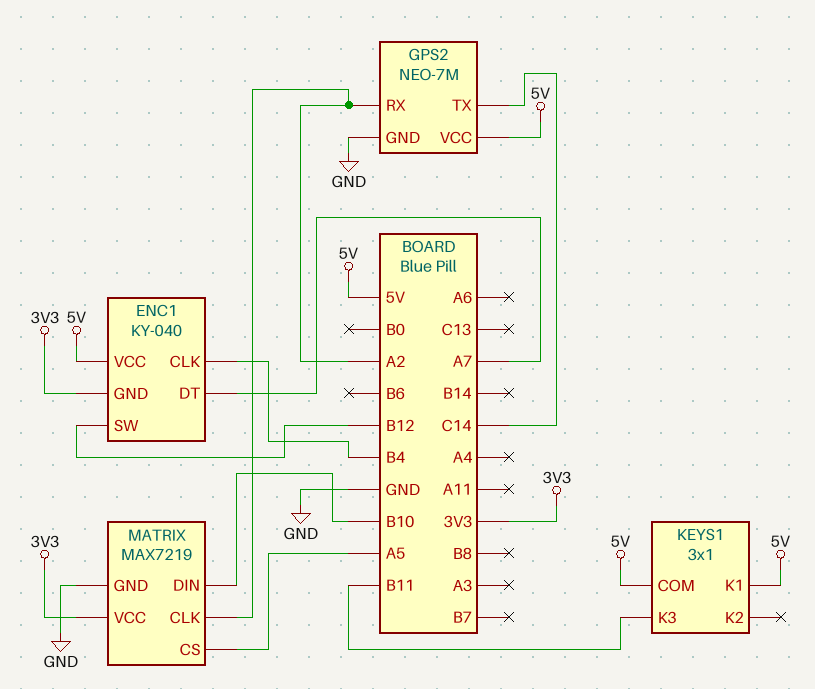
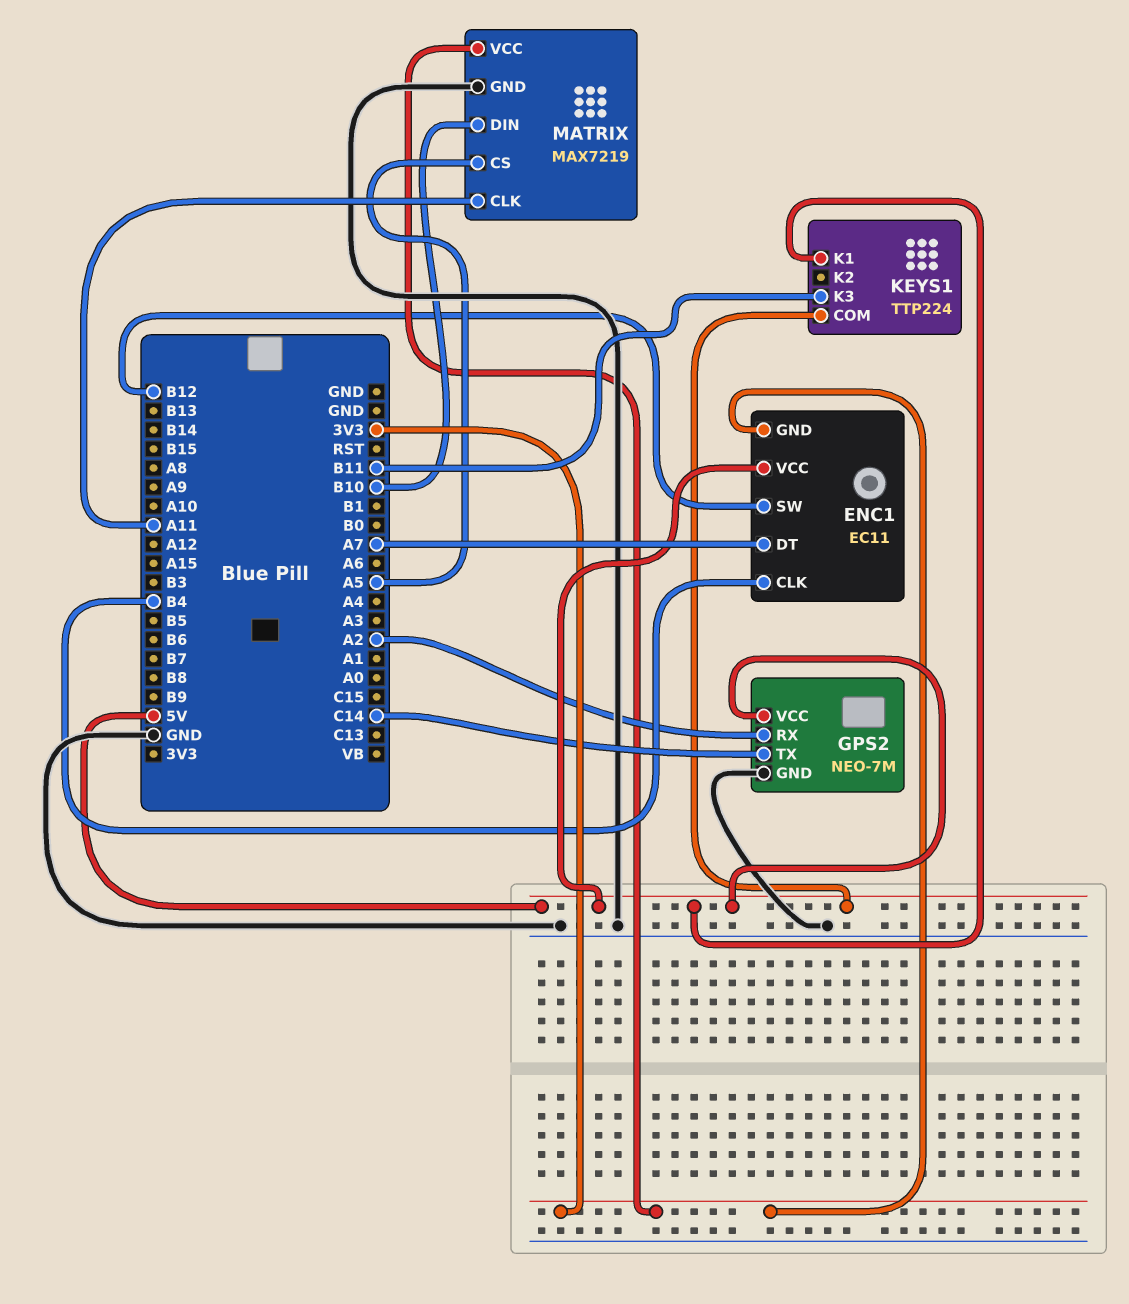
ENC1: KY-040 -> EC11
KEYS1: 3x1 -> TTP224
MATRIX pin CLK: A2 -> A11

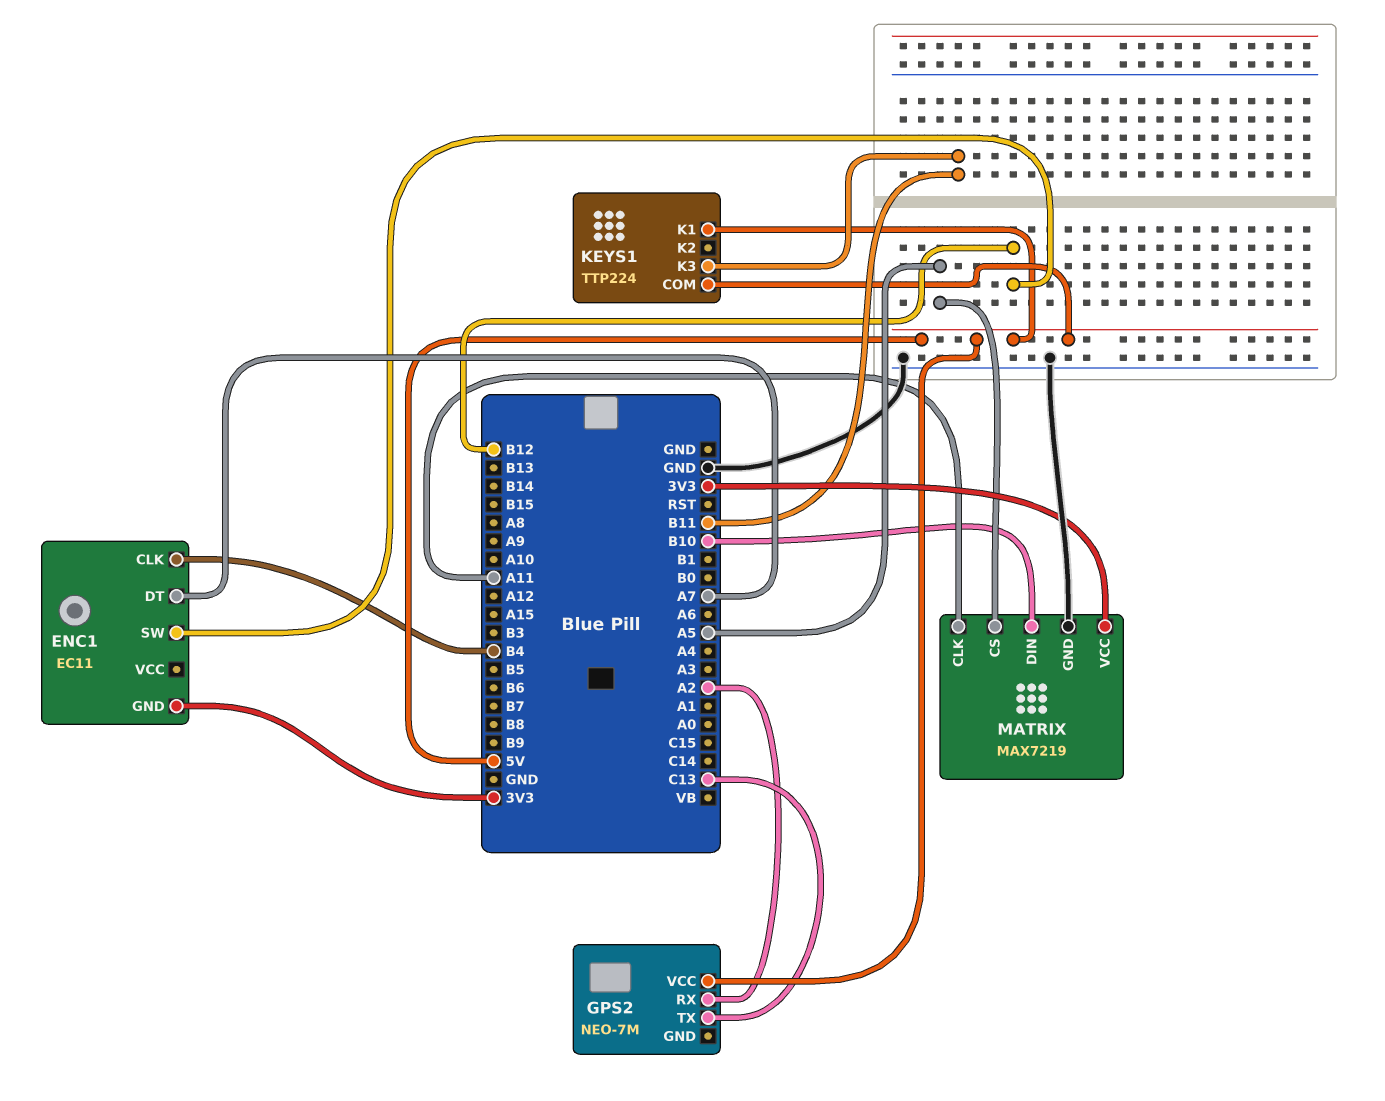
ENC1 pin VCC: 5V -> none
GPS2 pin GND: GND -> none
GPS2 pin TX: C14 -> C13

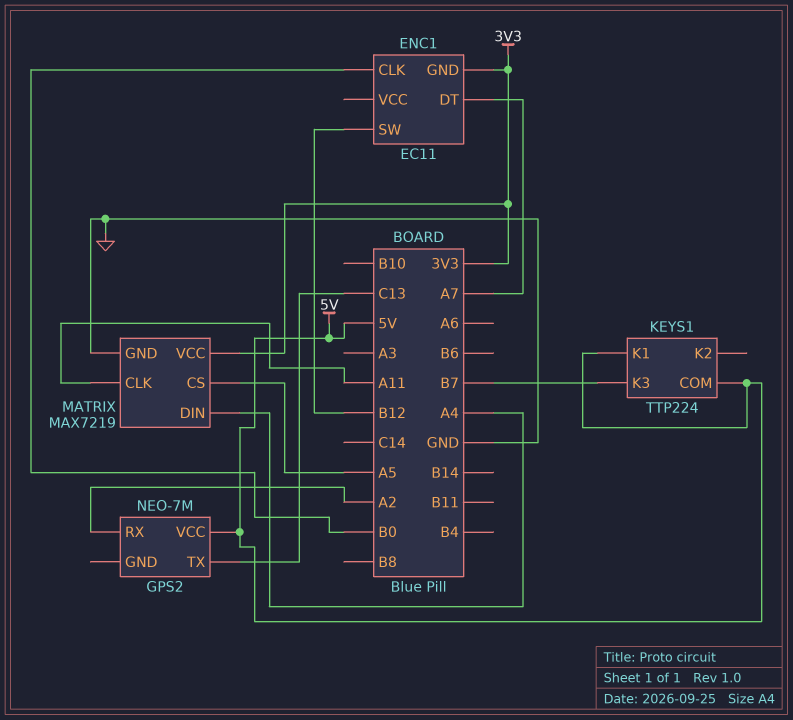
ENC1 pin CLK: B4 -> B0
KEYS1 pin K3: B11 -> B7
MATRIX pin DIN: B10 -> A4

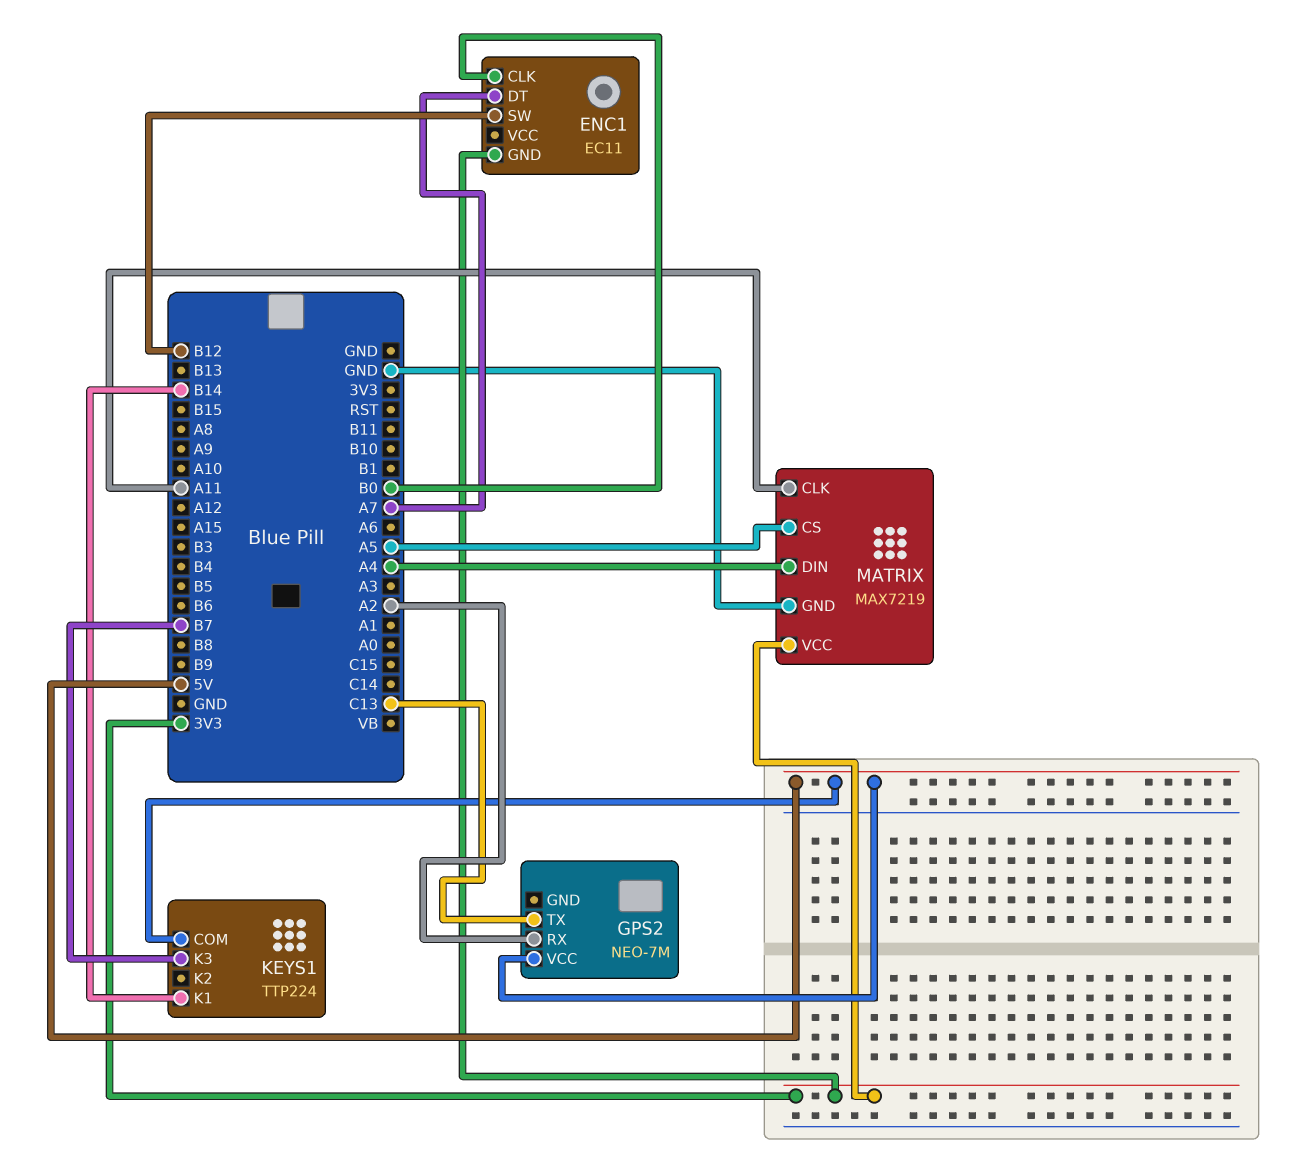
KEYS1 pin K1: 5V -> B14

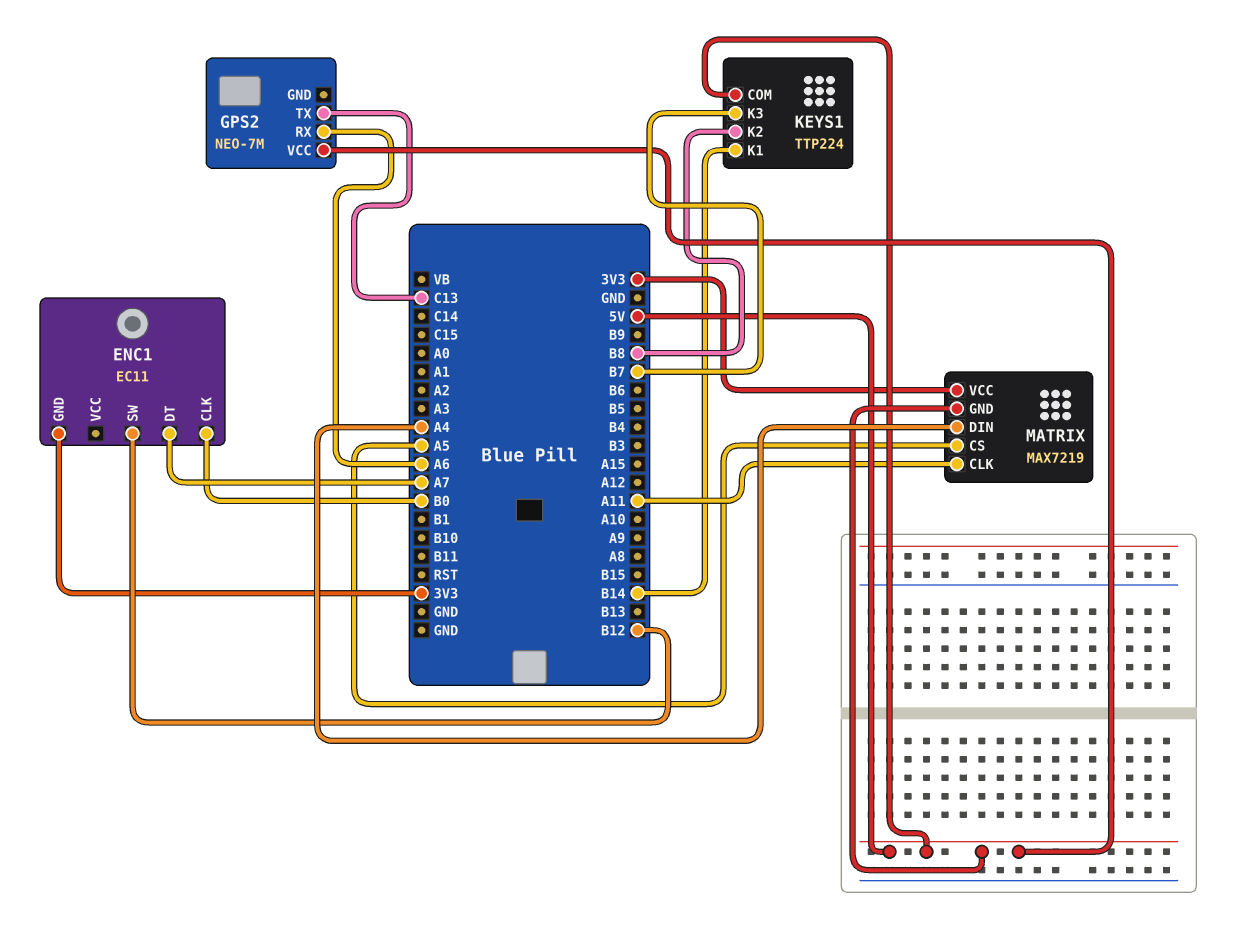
GPS2 pin RX: A2 -> A6
KEYS1 pin K2: none -> B8
MATRIX pin GND: GND -> 5V

